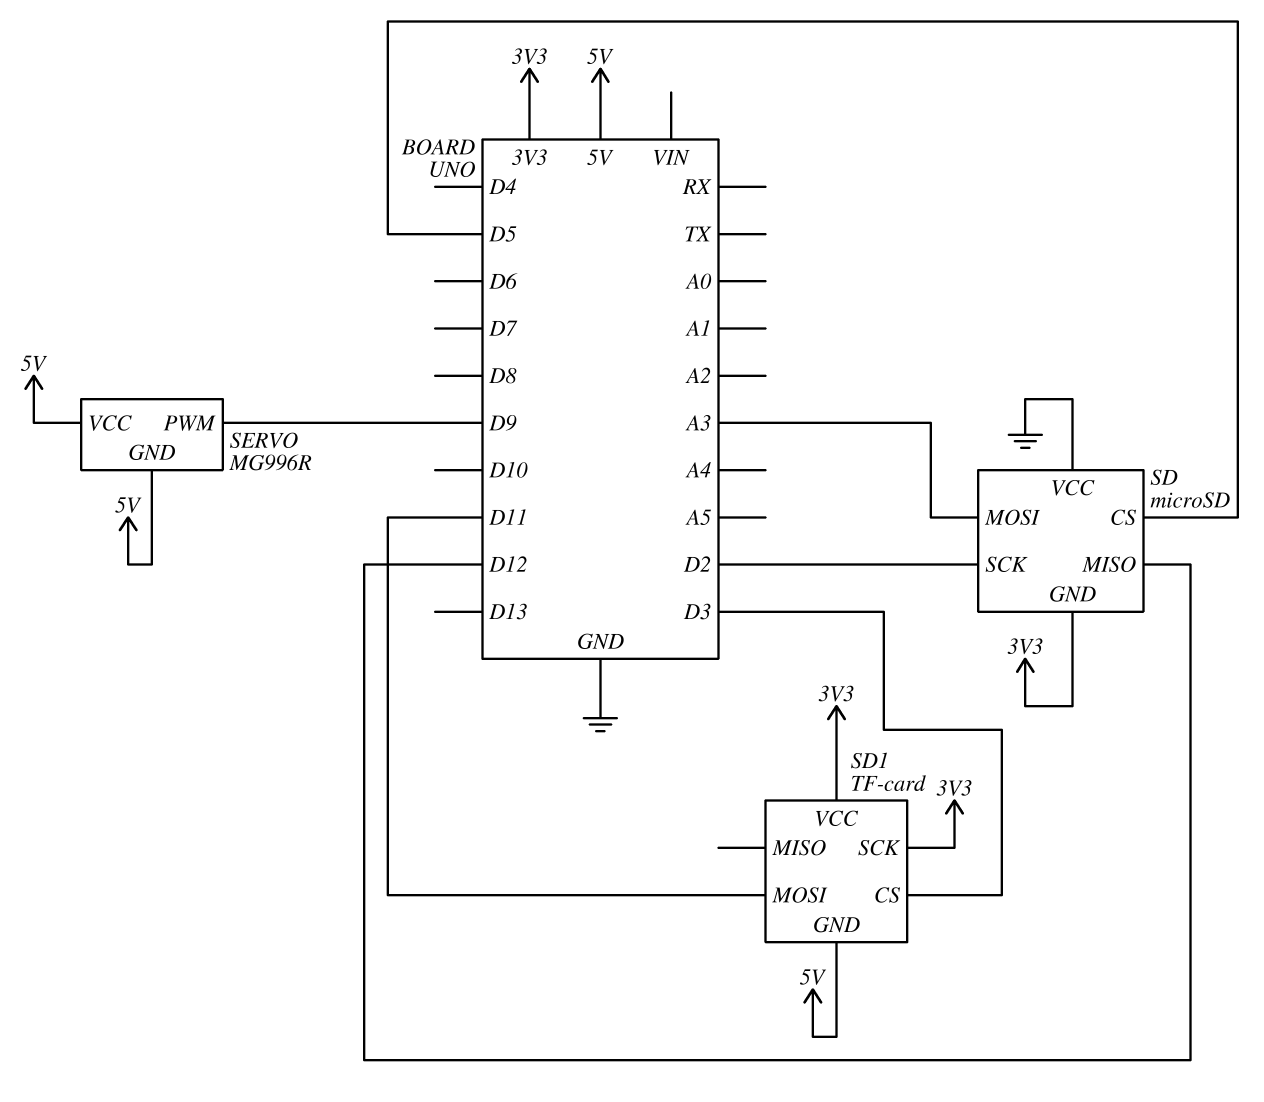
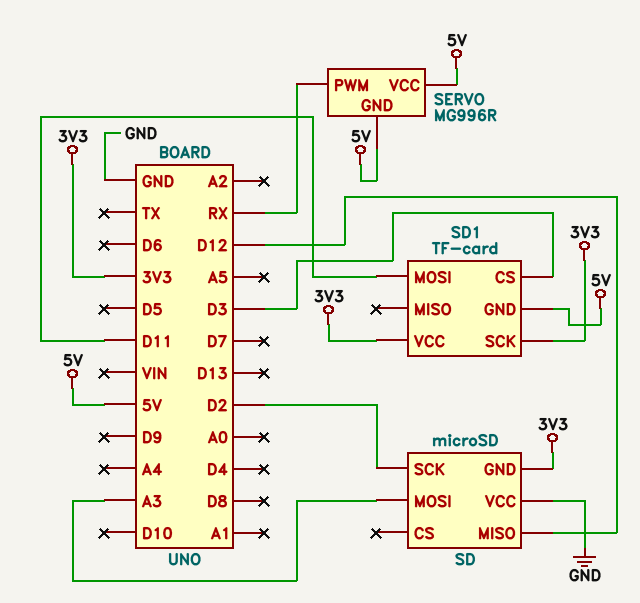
SD pin CS: D5 -> none
SERVO pin PWM: D9 -> RX

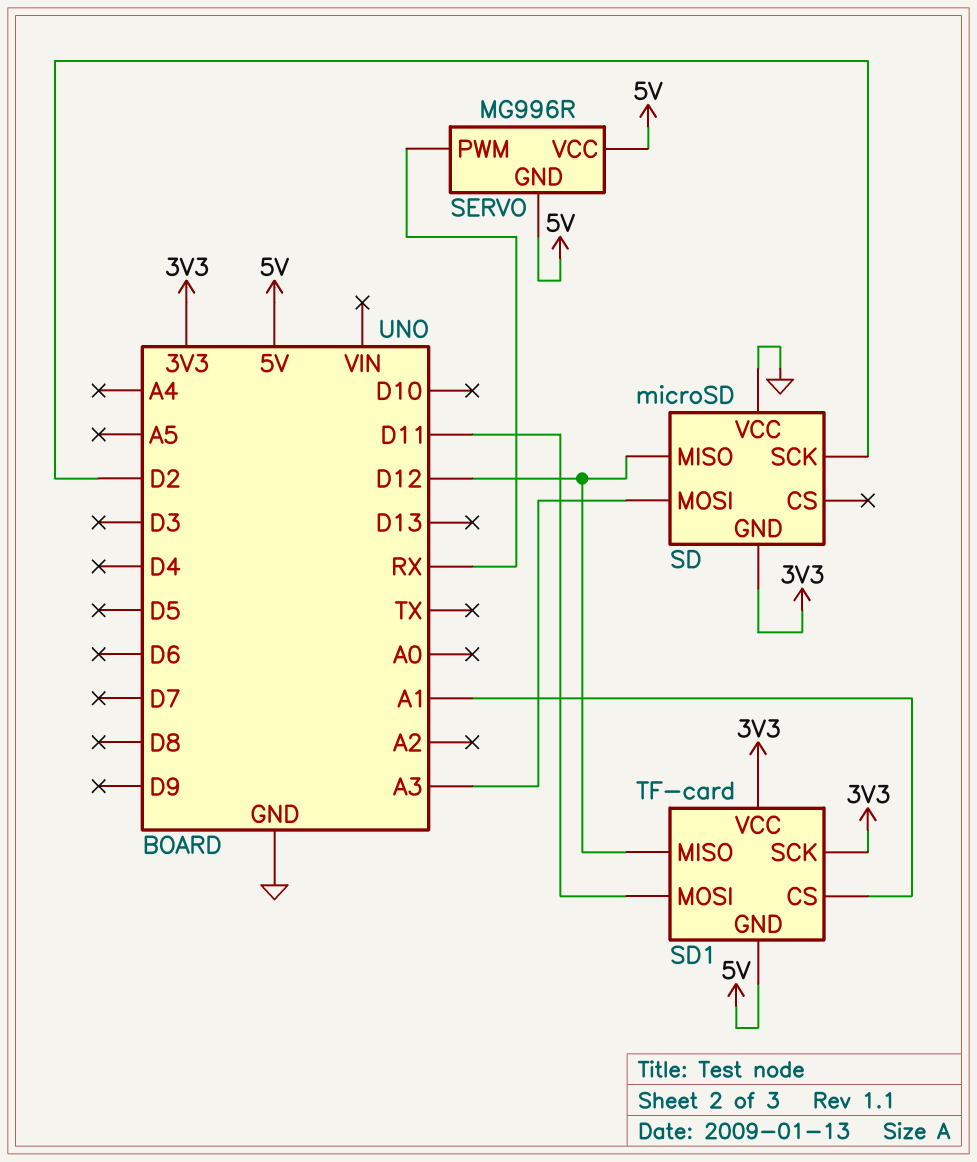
SD1 pin CS: D3 -> A1
SD1 pin MISO: none -> D12

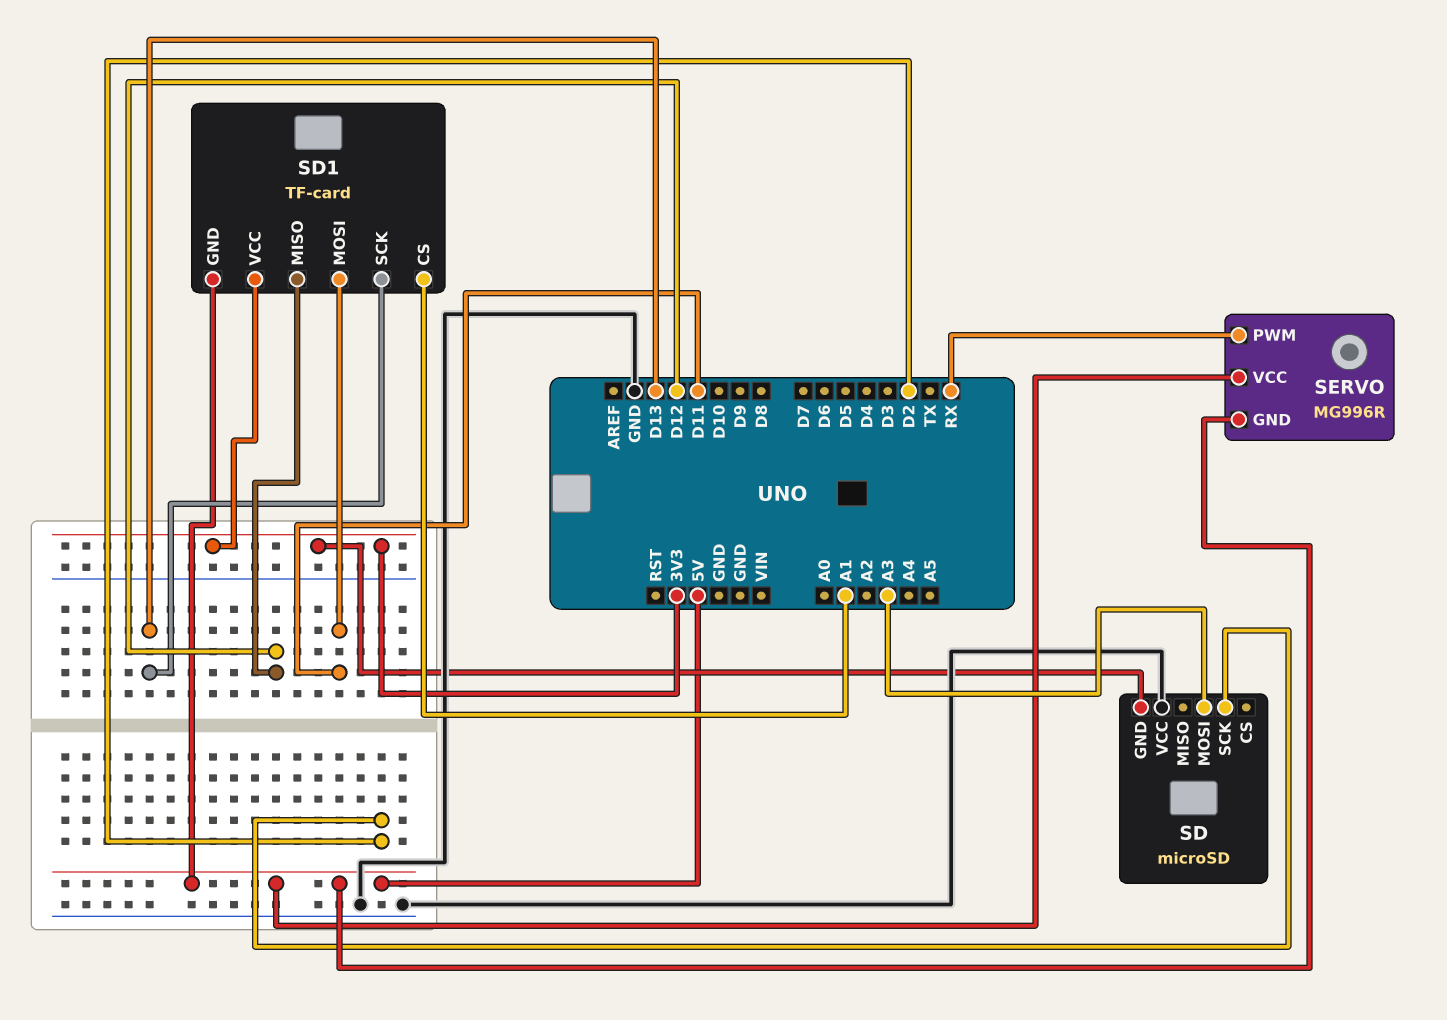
SD pin MISO: D12 -> none
SD1 pin SCK: 3V3 -> D13

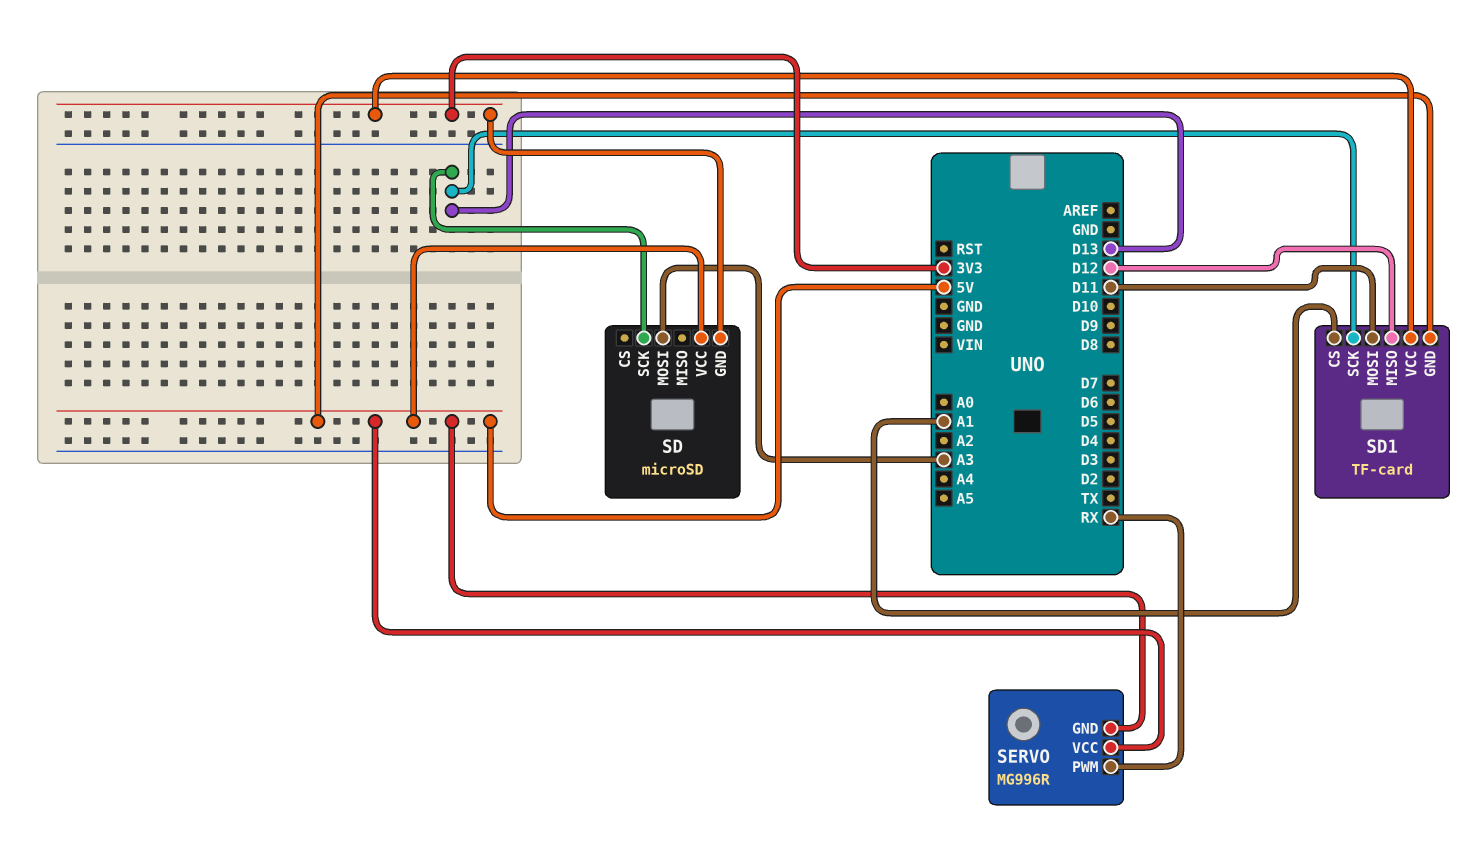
SD pin SCK: D2 -> D13
SD pin VCC: GND -> 5V

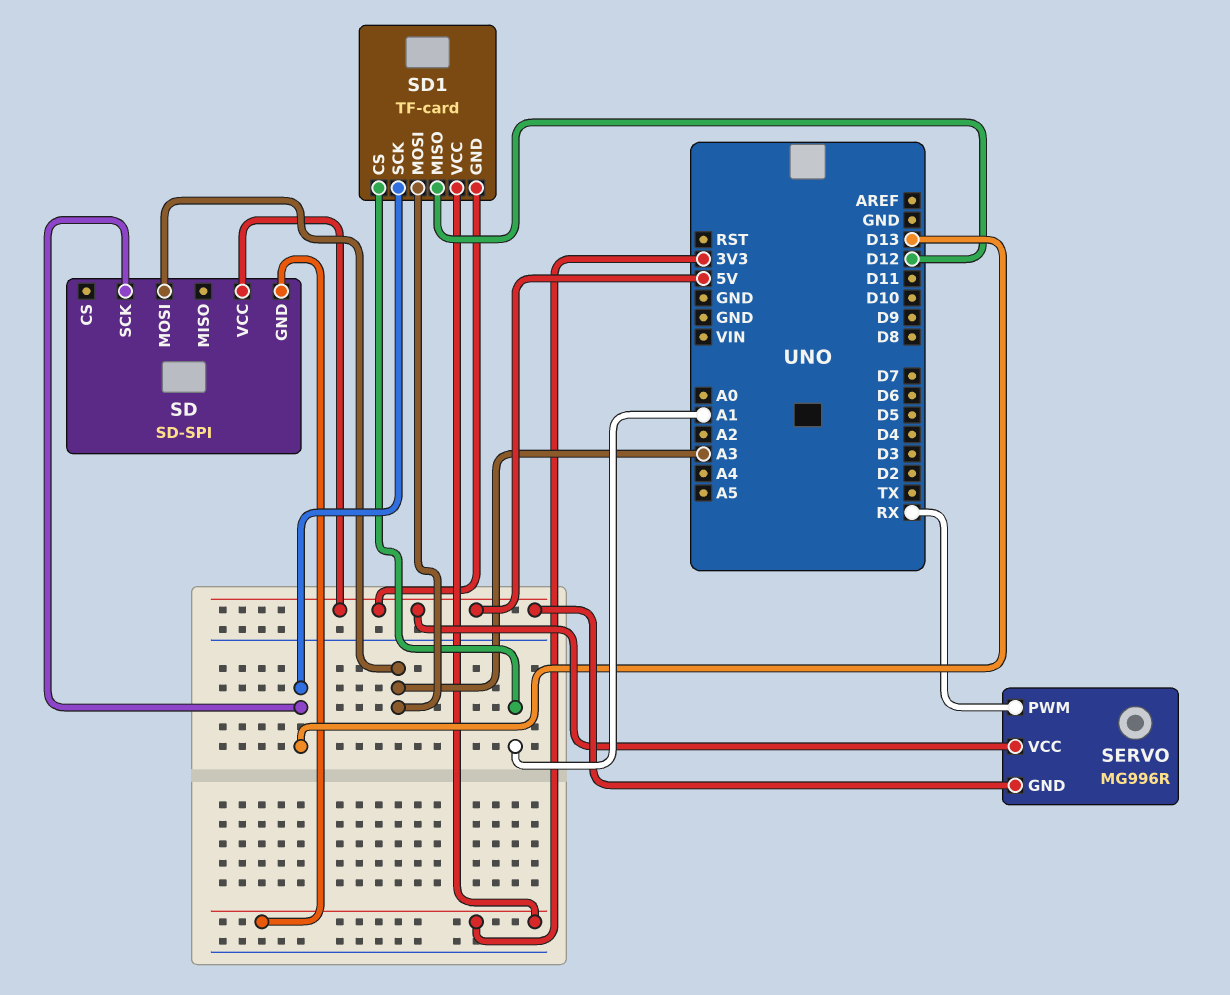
SD: microSD -> SD-SPI
SD1 pin MOSI: D11 -> A3

